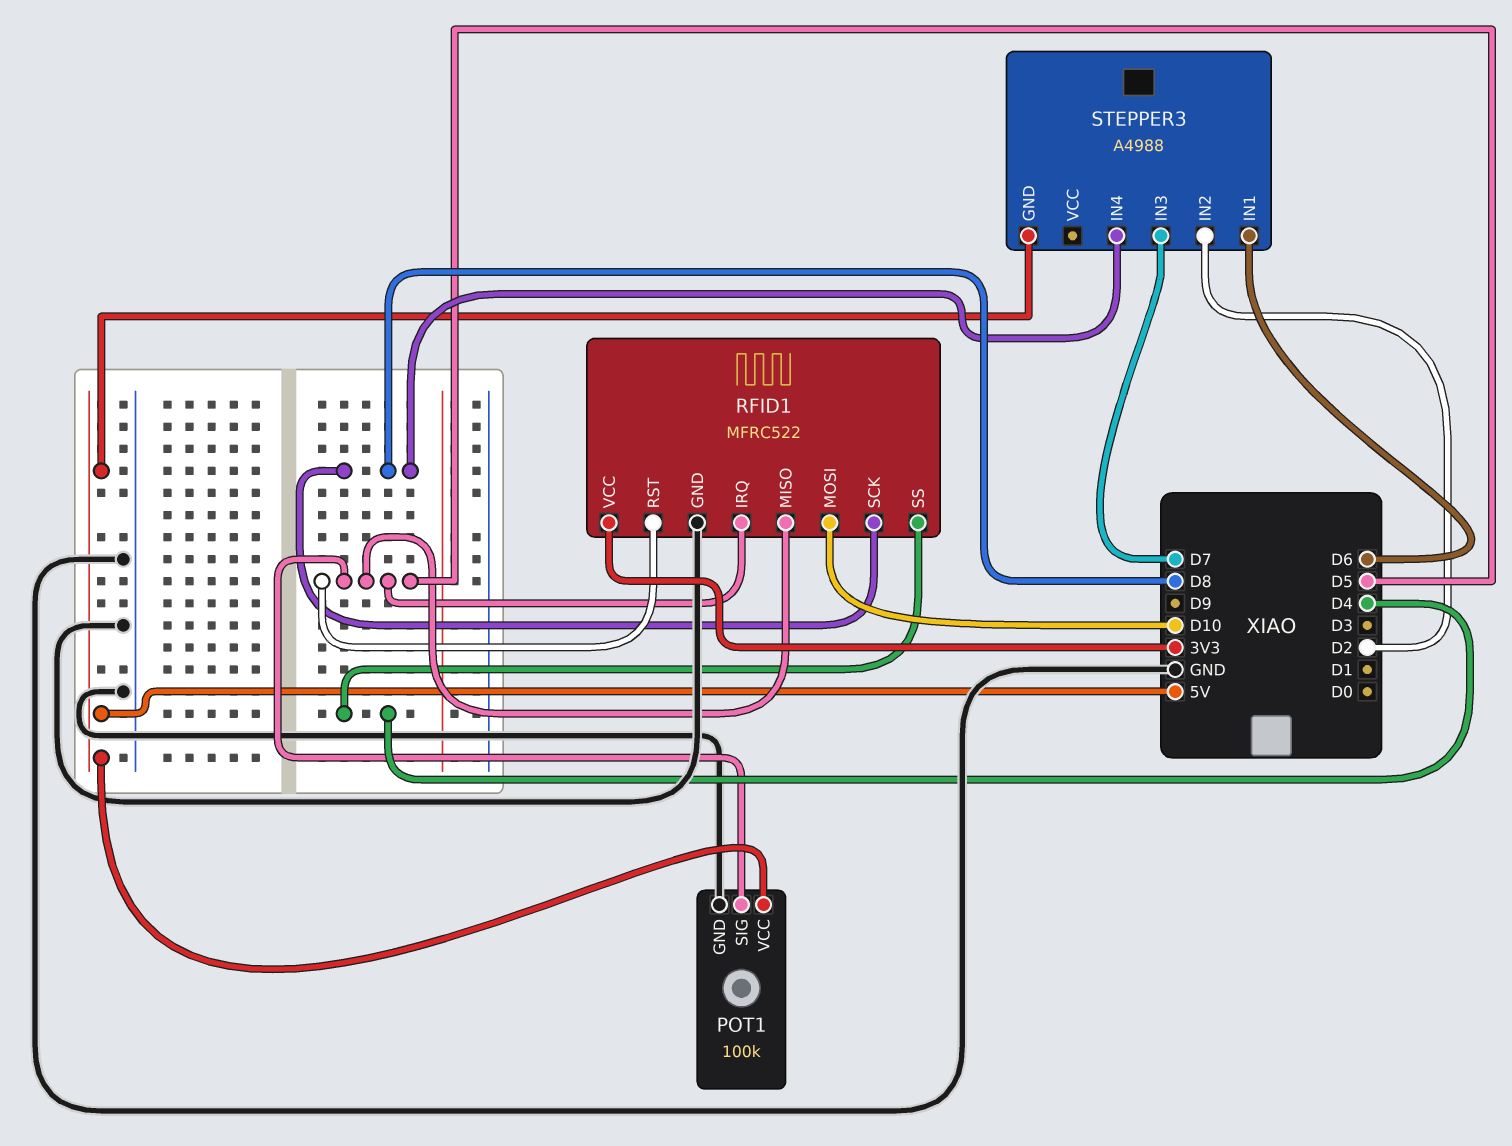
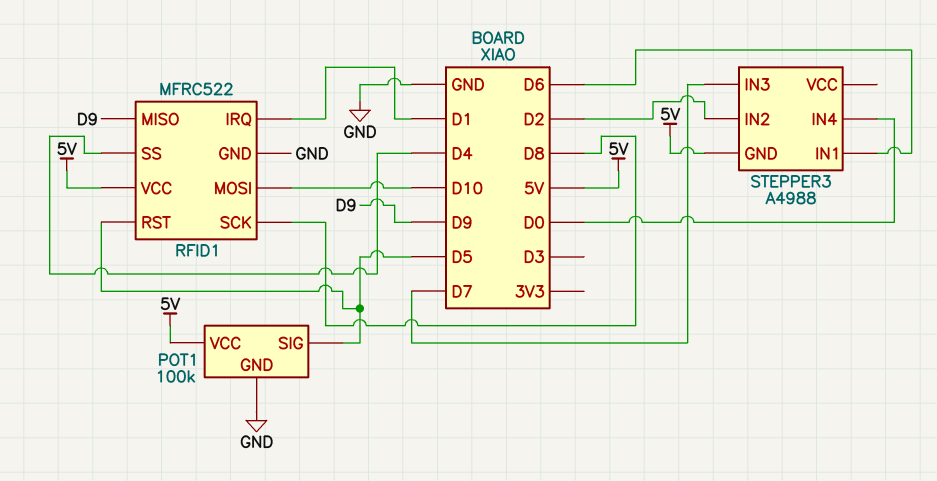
RFID1 pin IRQ: D5 -> D1
RFID1 pin MISO: D5 -> D9
RFID1 pin VCC: 3V3 -> 5V
STEPPER3 pin IN4: D8 -> D0

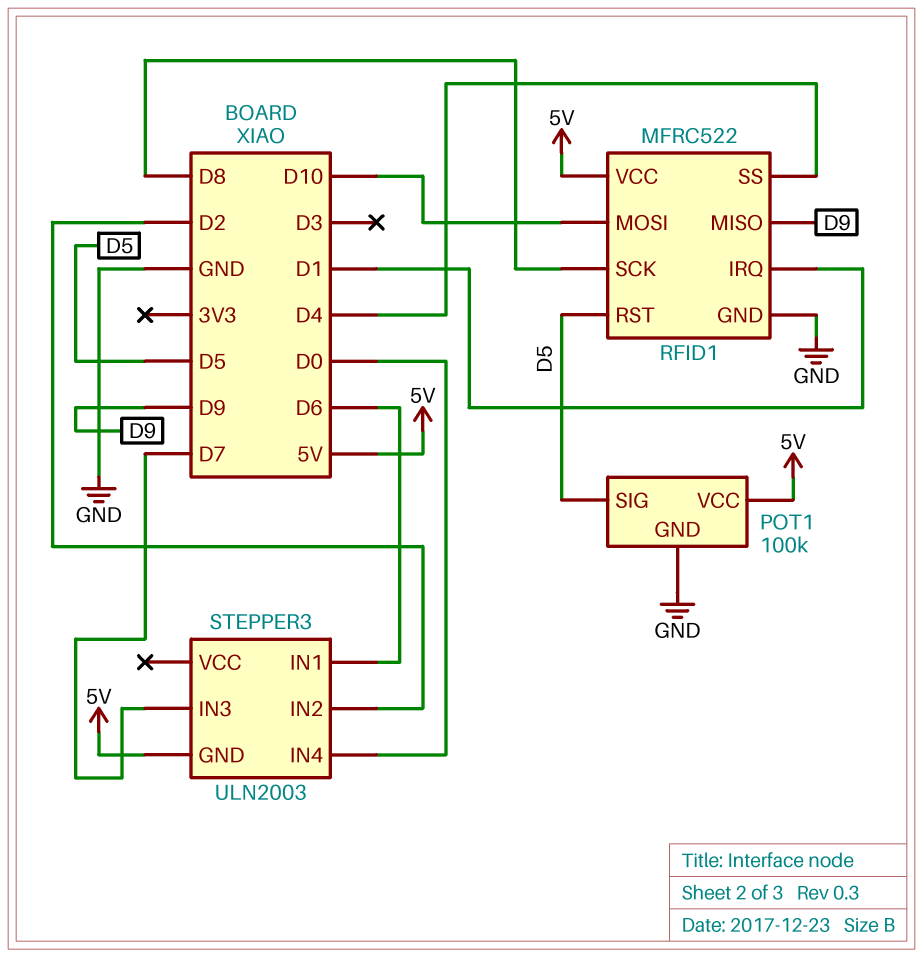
STEPPER3: A4988 -> ULN2003

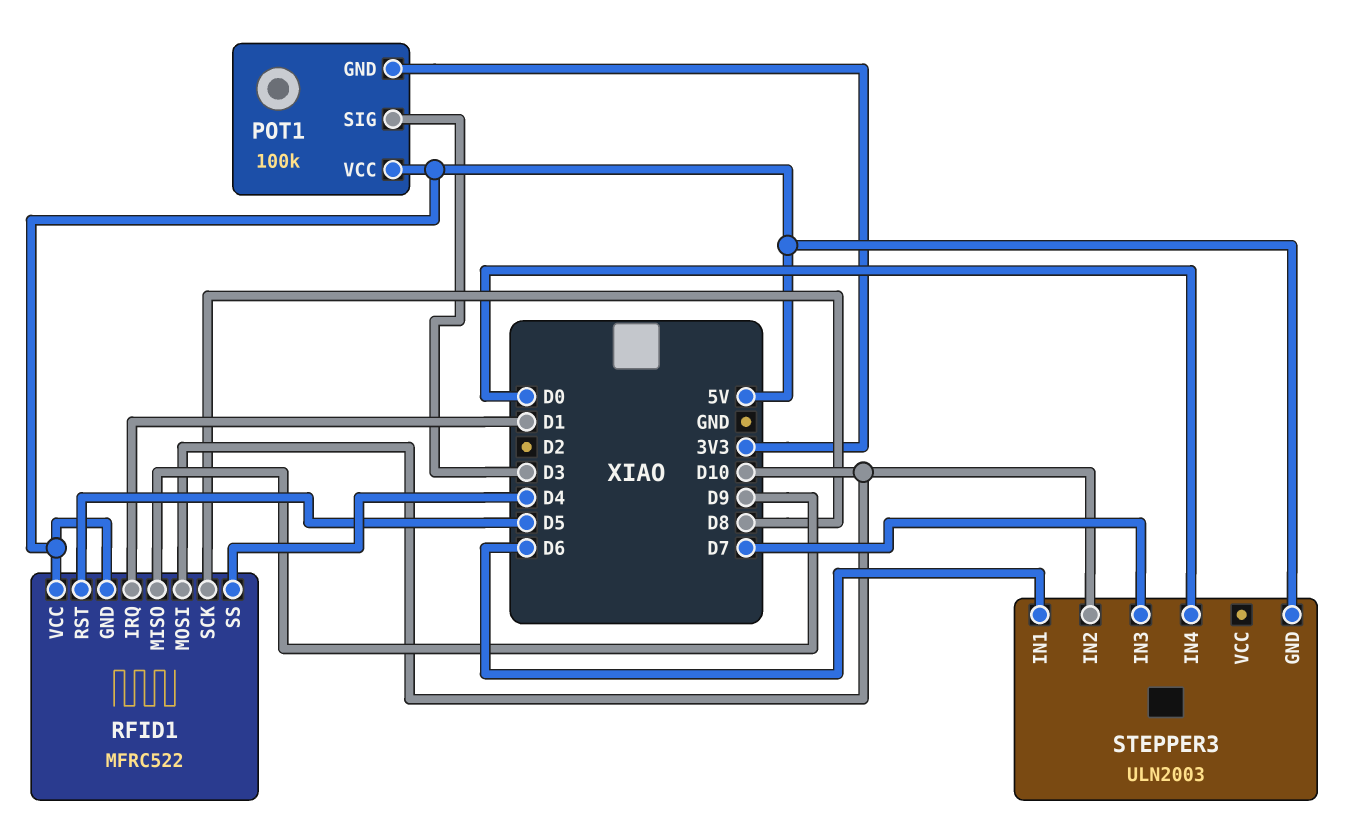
POT1 pin GND: GND -> 3V3
POT1 pin SIG: D5 -> D3
RFID1 pin GND: GND -> 5V
STEPPER3 pin IN2: D2 -> D10

